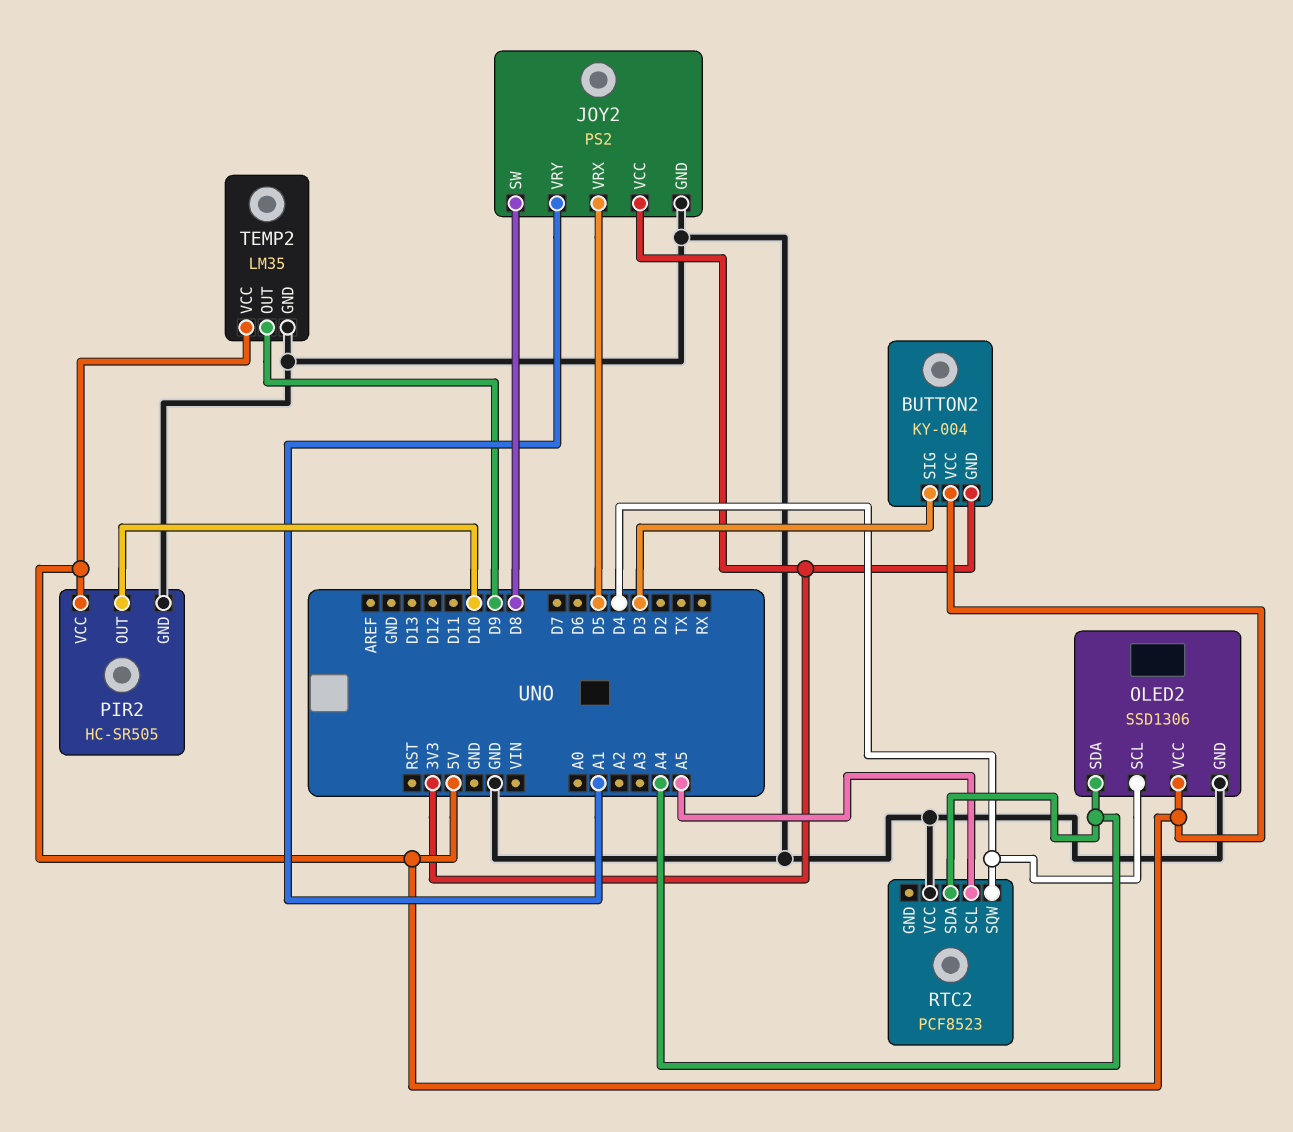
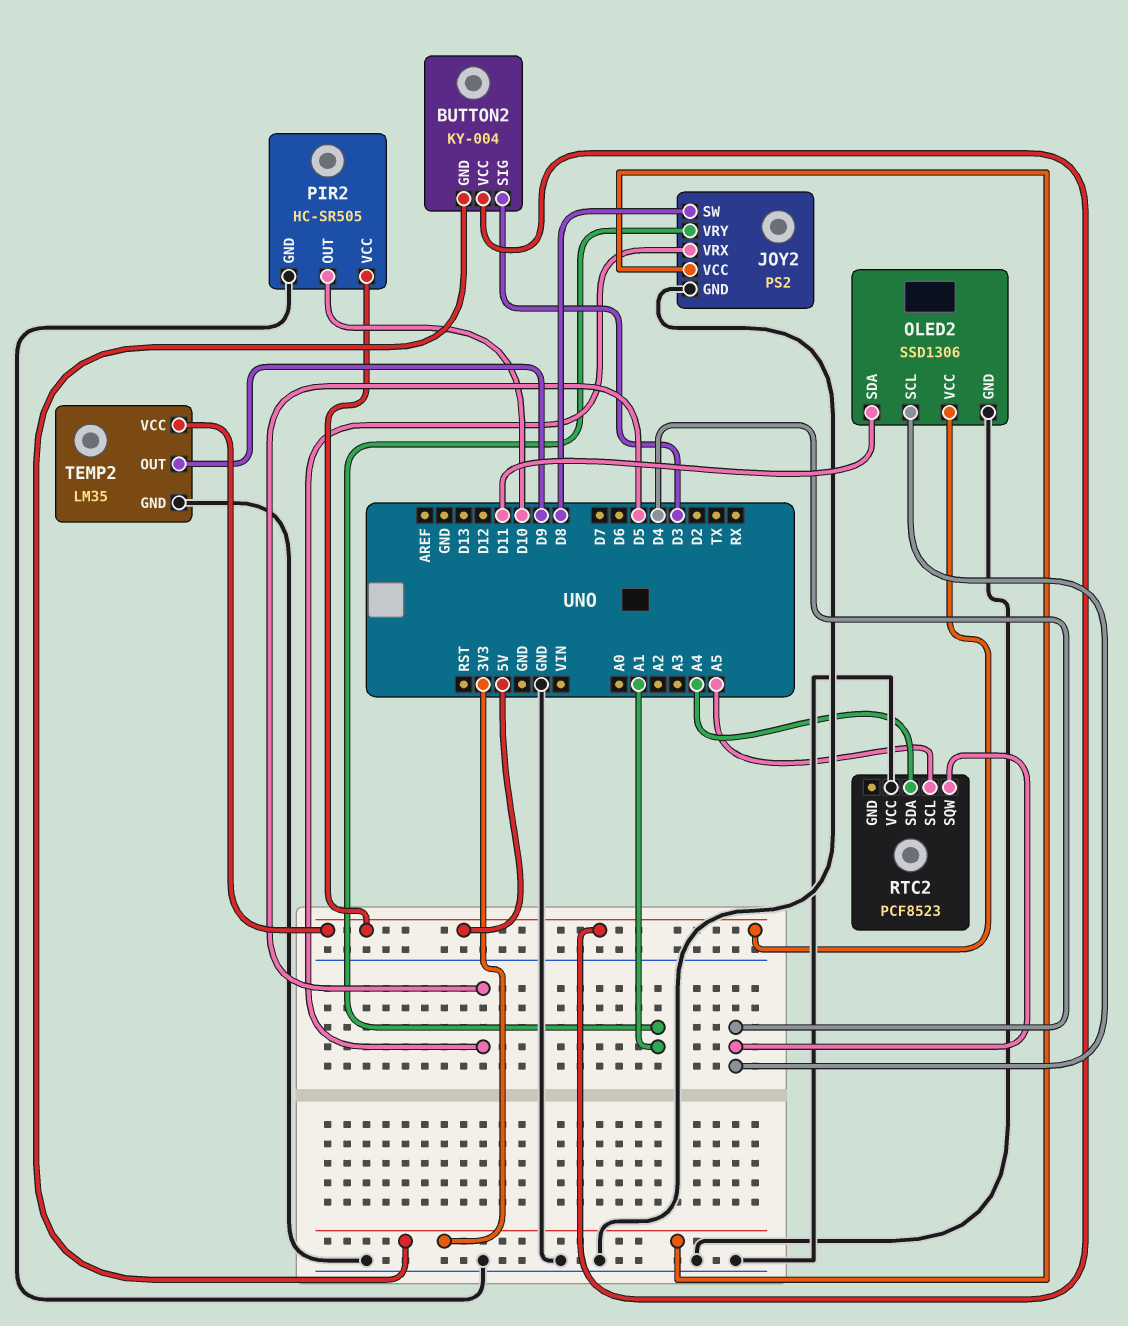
OLED2 pin SDA: A4 -> D11

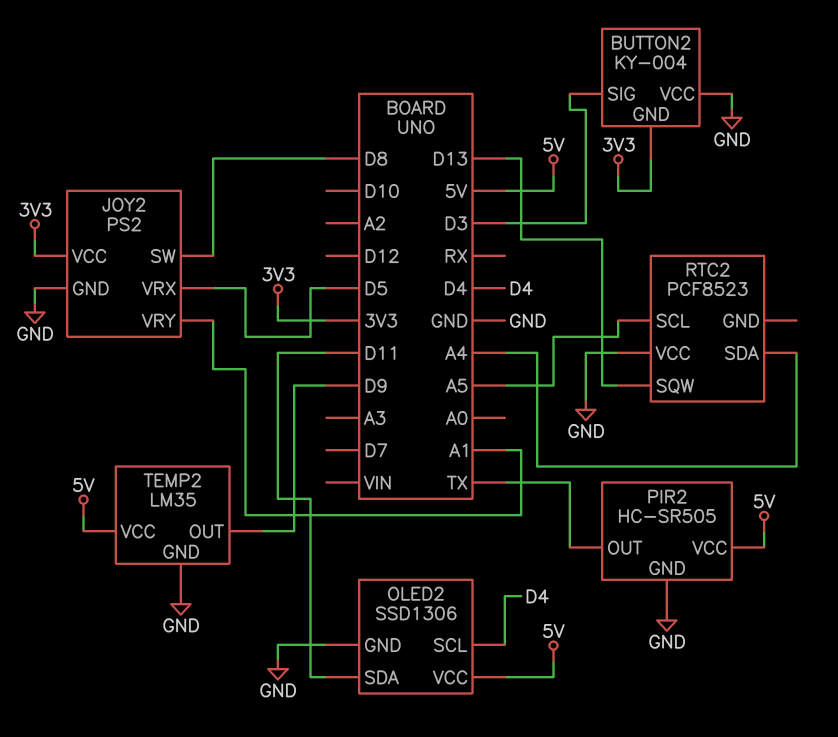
BUTTON2 pin VCC: 5V -> GND
PIR2 pin OUT: D10 -> TX
RTC2 pin SQW: D4 -> D13

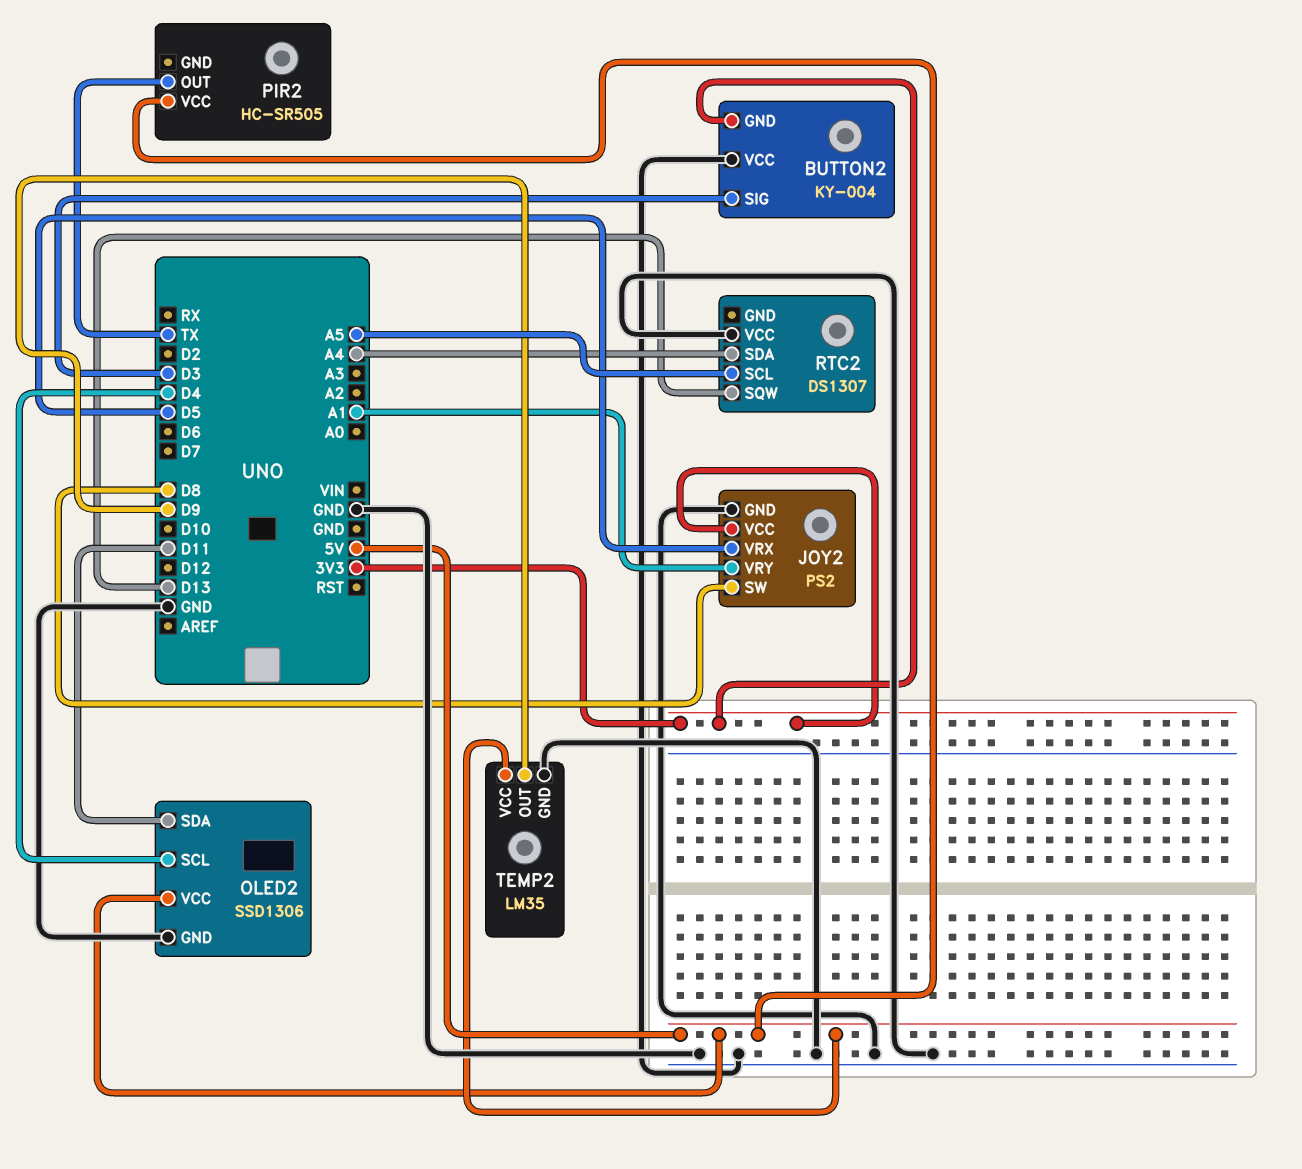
PIR2 pin GND: GND -> none
RTC2: PCF8523 -> DS1307

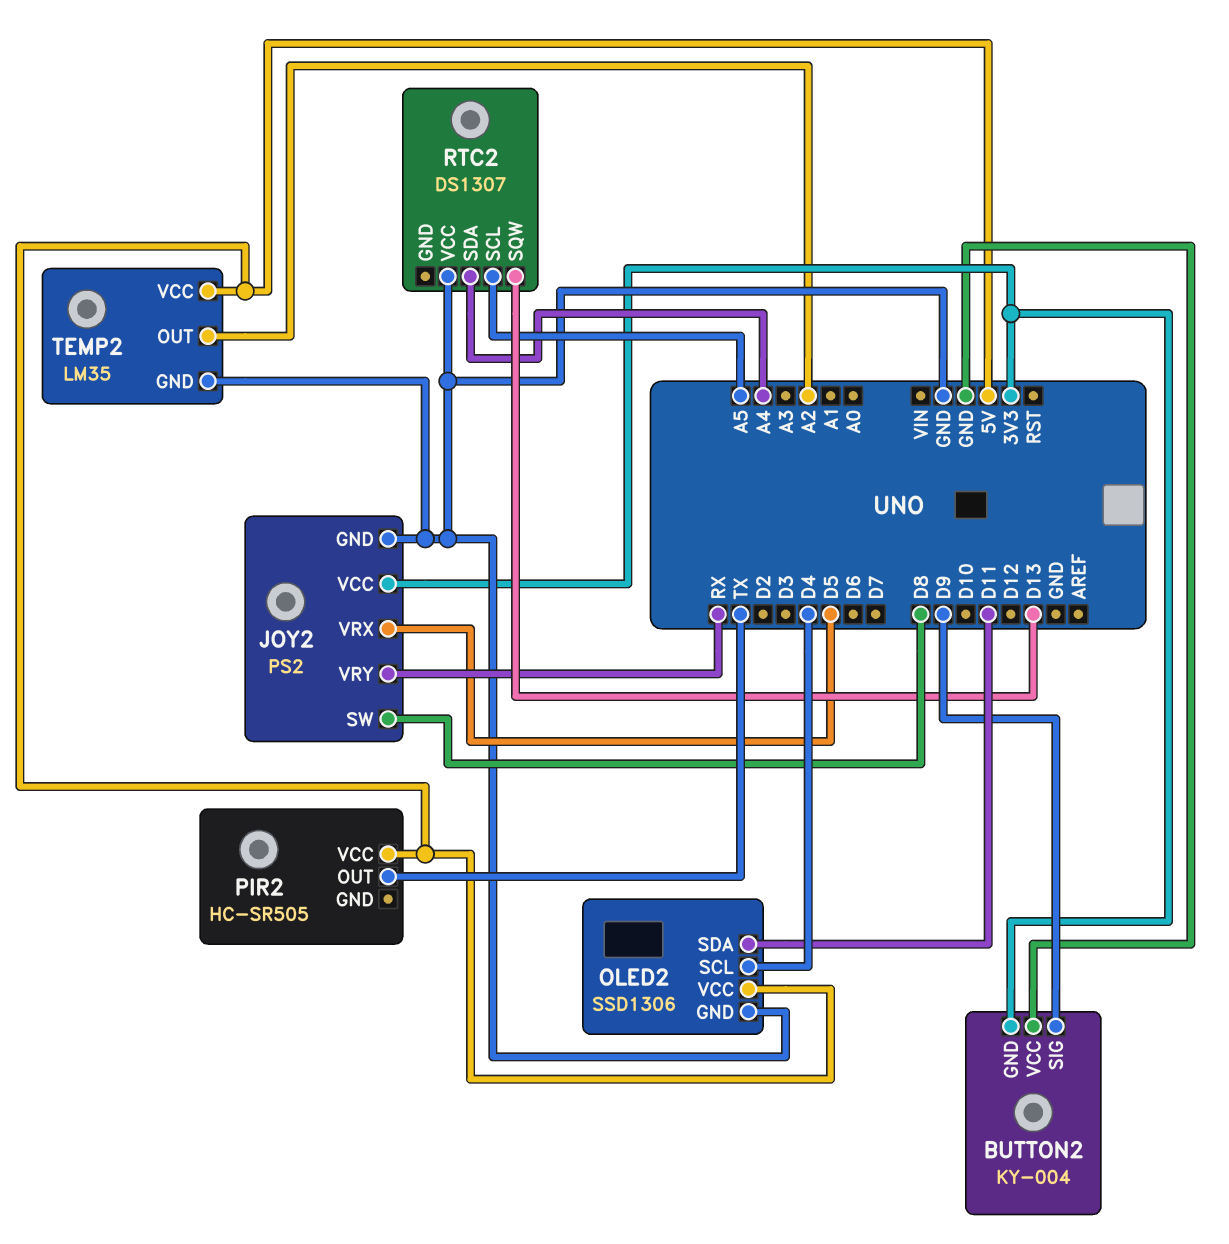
BUTTON2 pin SIG: D3 -> D9
JOY2 pin VRY: A1 -> RX
TEMP2 pin OUT: D9 -> A2

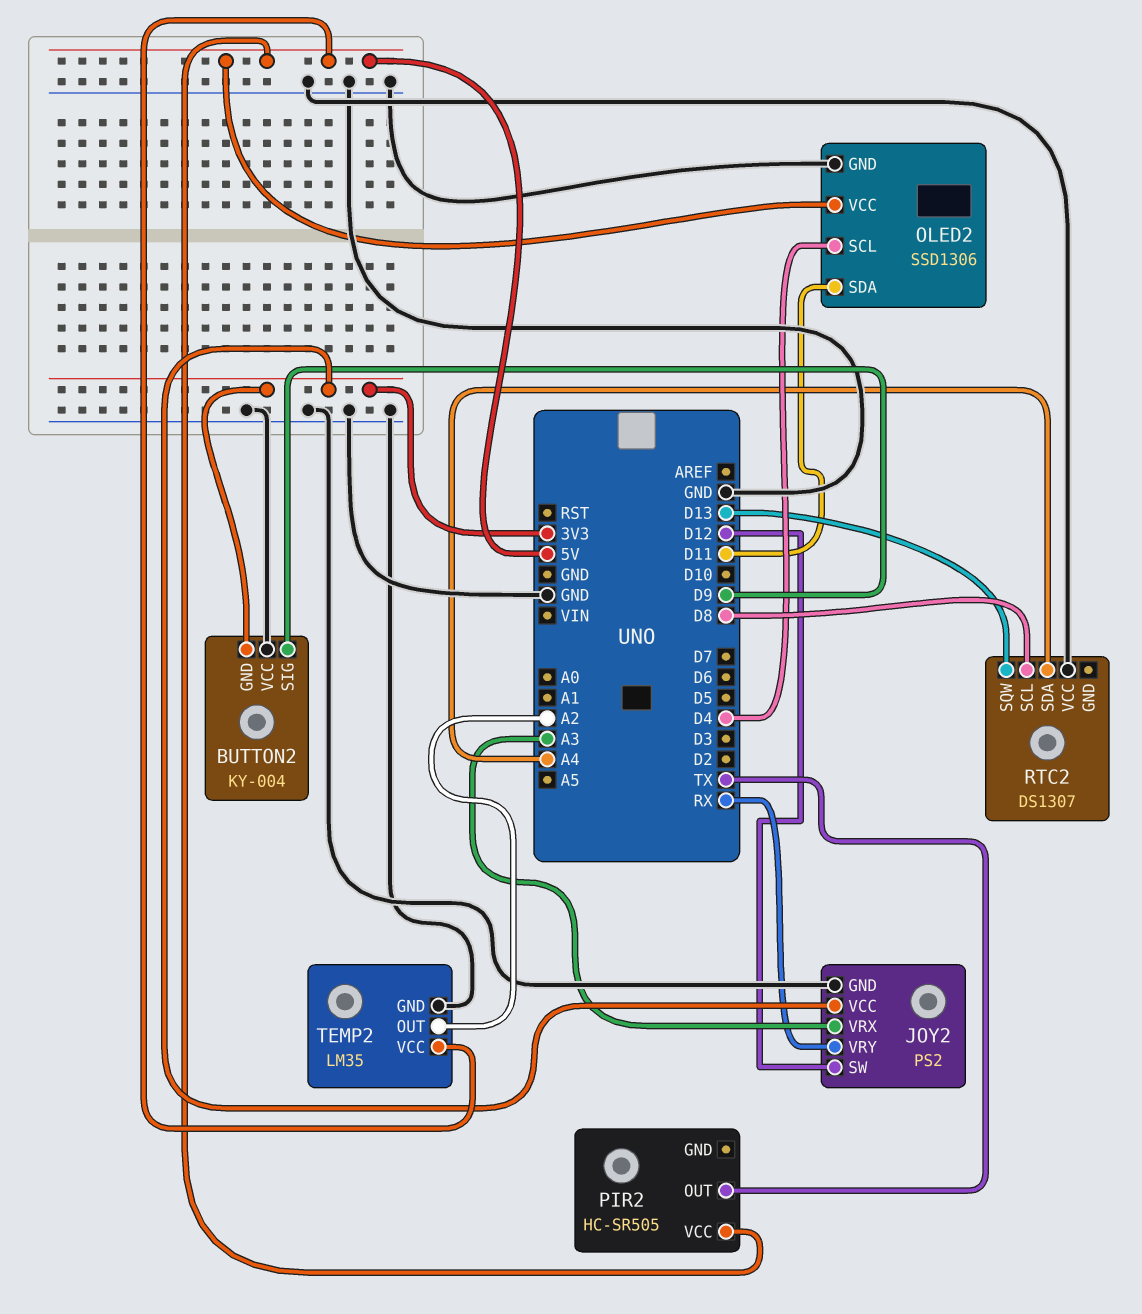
JOY2 pin SW: D8 -> D12
JOY2 pin VRX: D5 -> A3
RTC2 pin SCL: A5 -> D8

